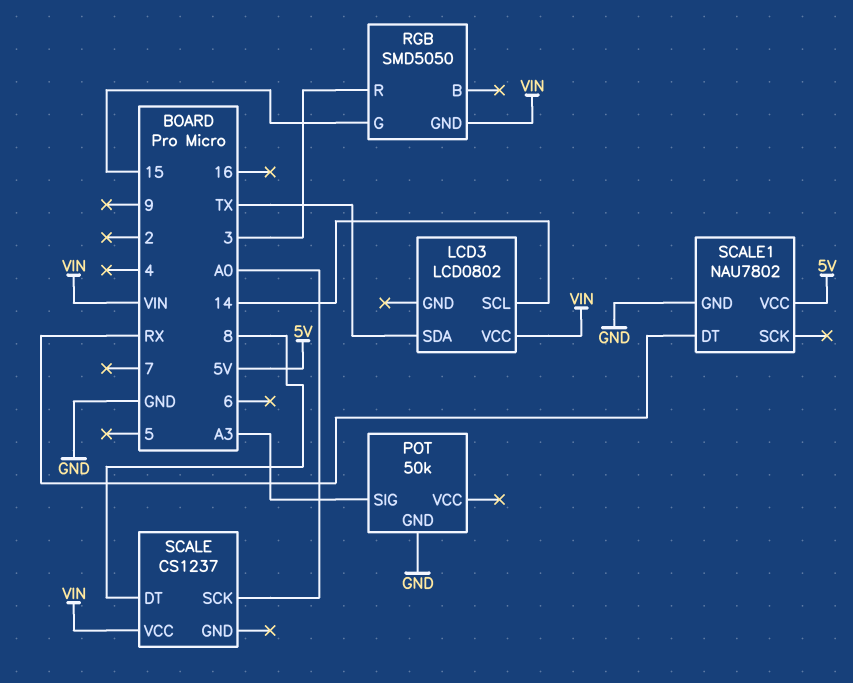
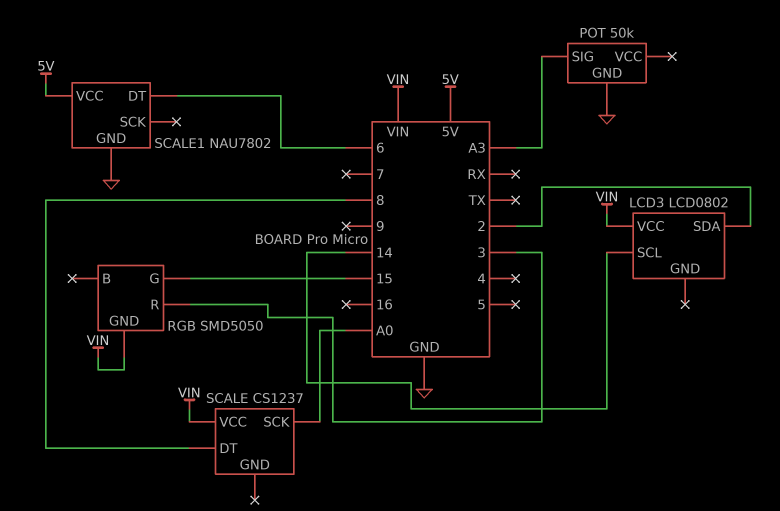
LCD3 pin SDA: TX -> 2
SCALE1 pin DT: RX -> 6

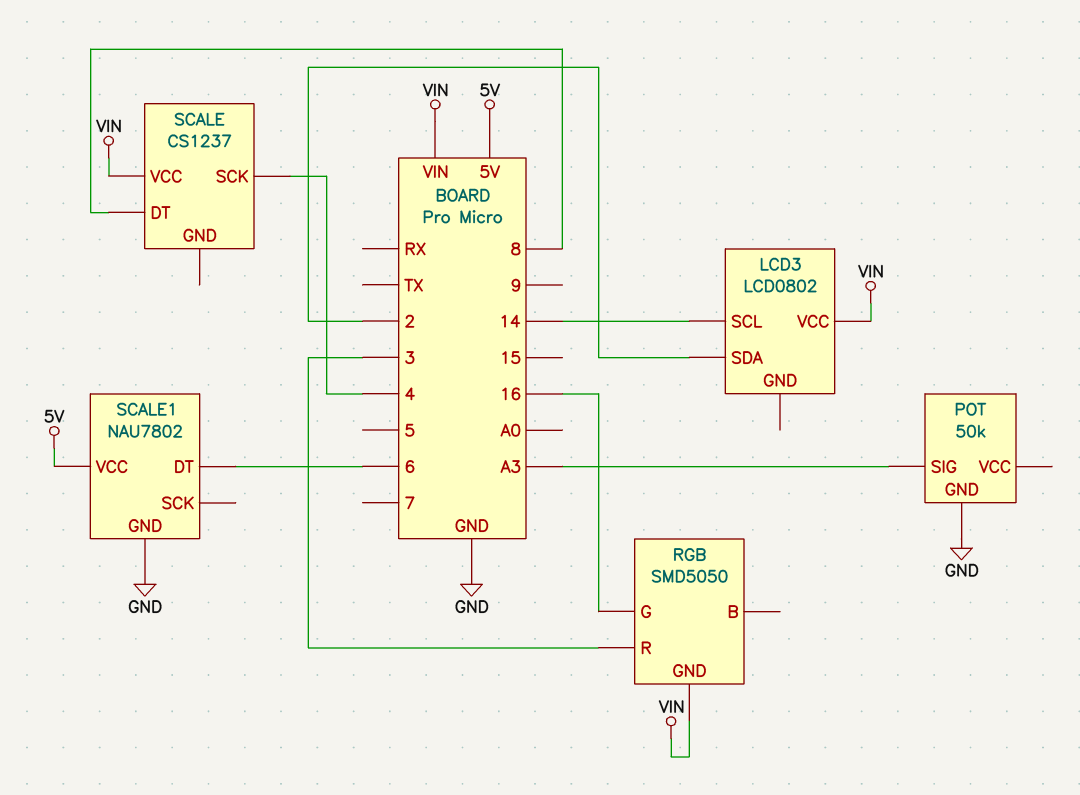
RGB pin G: 15 -> 16
SCALE pin SCK: A0 -> 4

